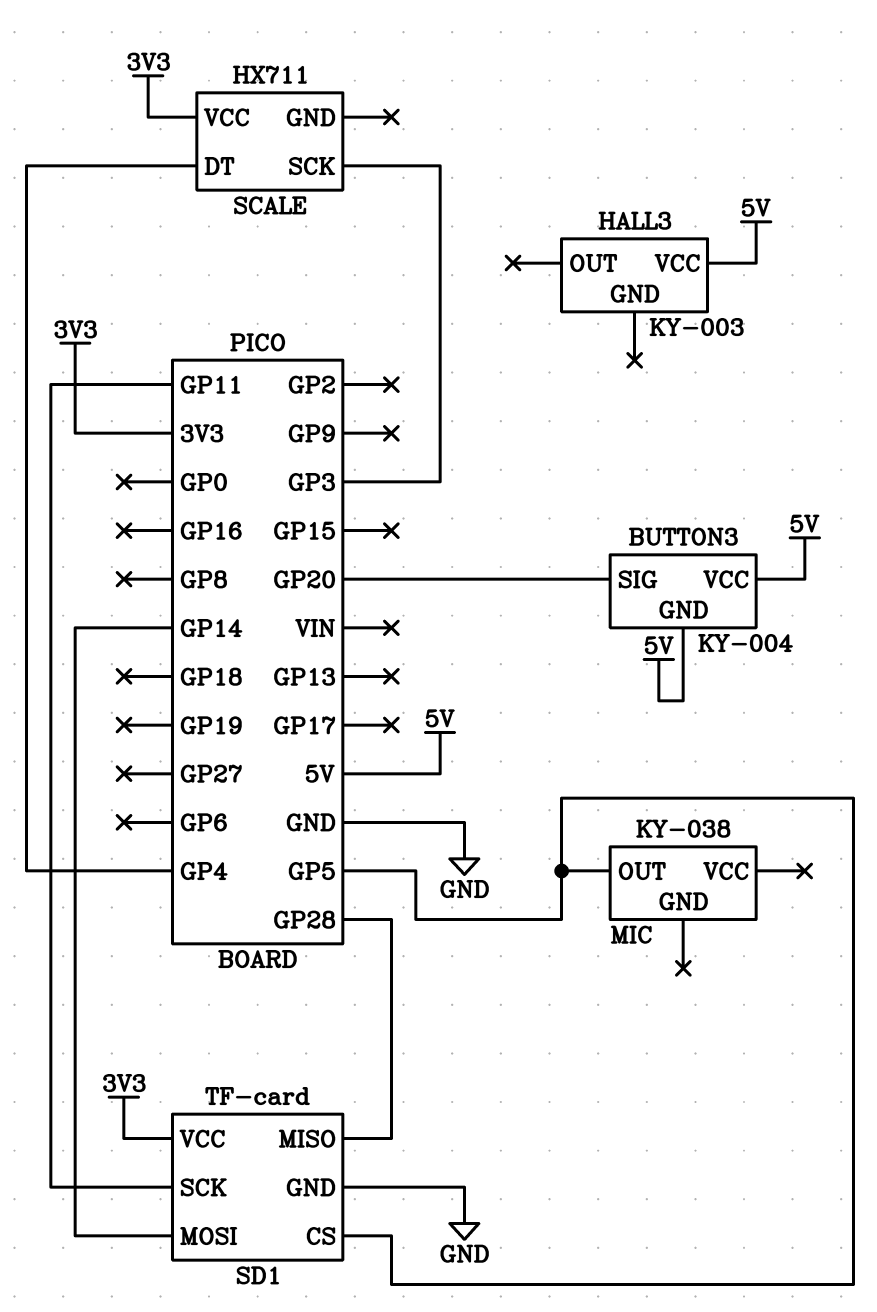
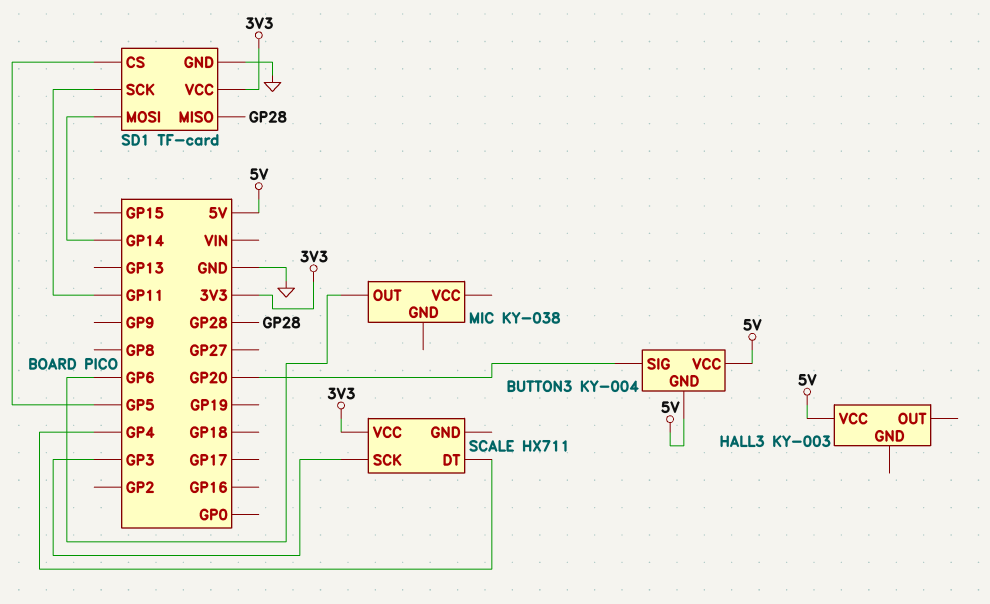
MIC pin OUT: GP5 -> GP6

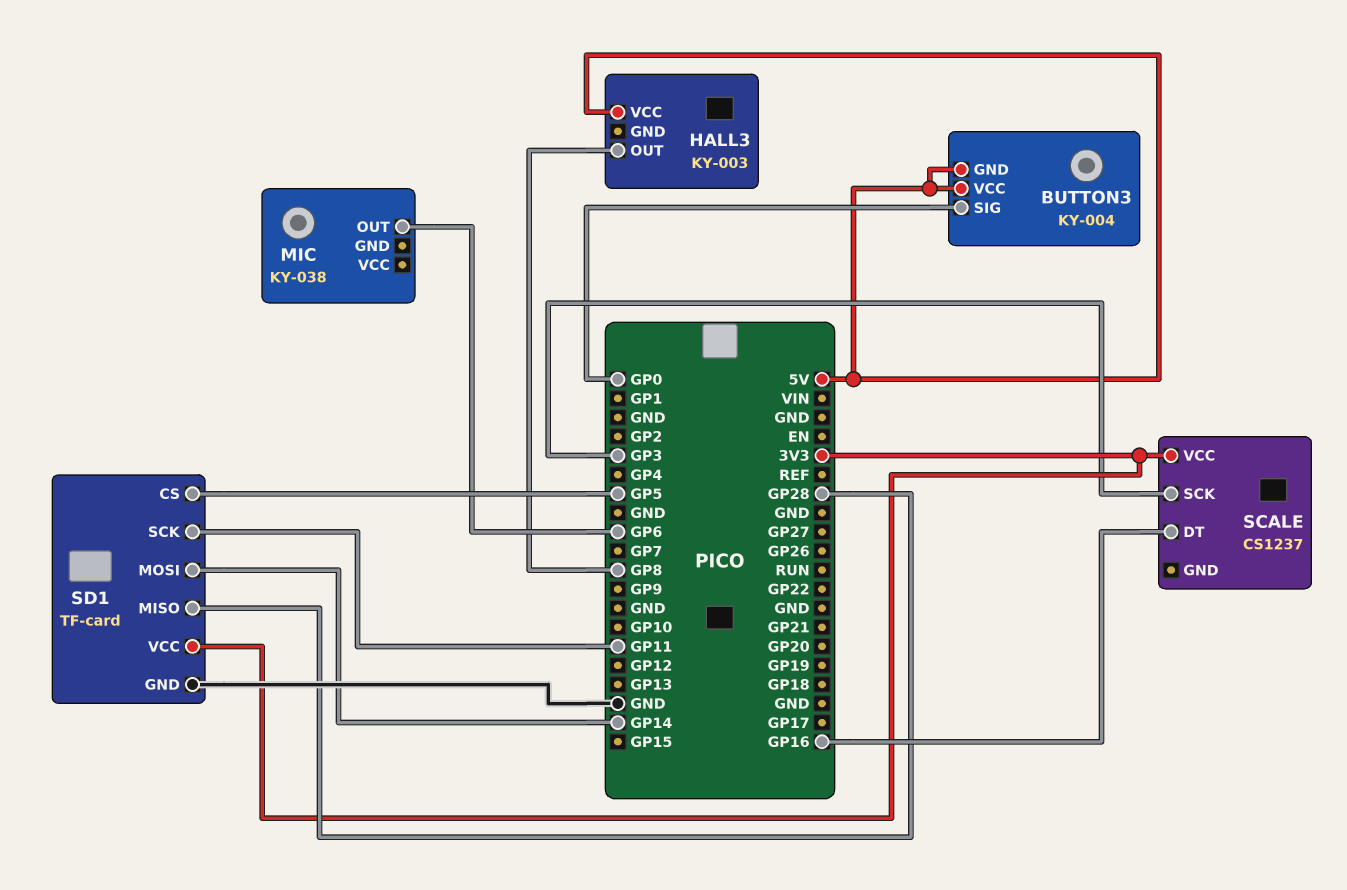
BUTTON3 pin SIG: GP20 -> GP0
HALL3 pin OUT: none -> GP8
SCALE: HX711 -> CS1237
SCALE pin DT: GP4 -> GP16

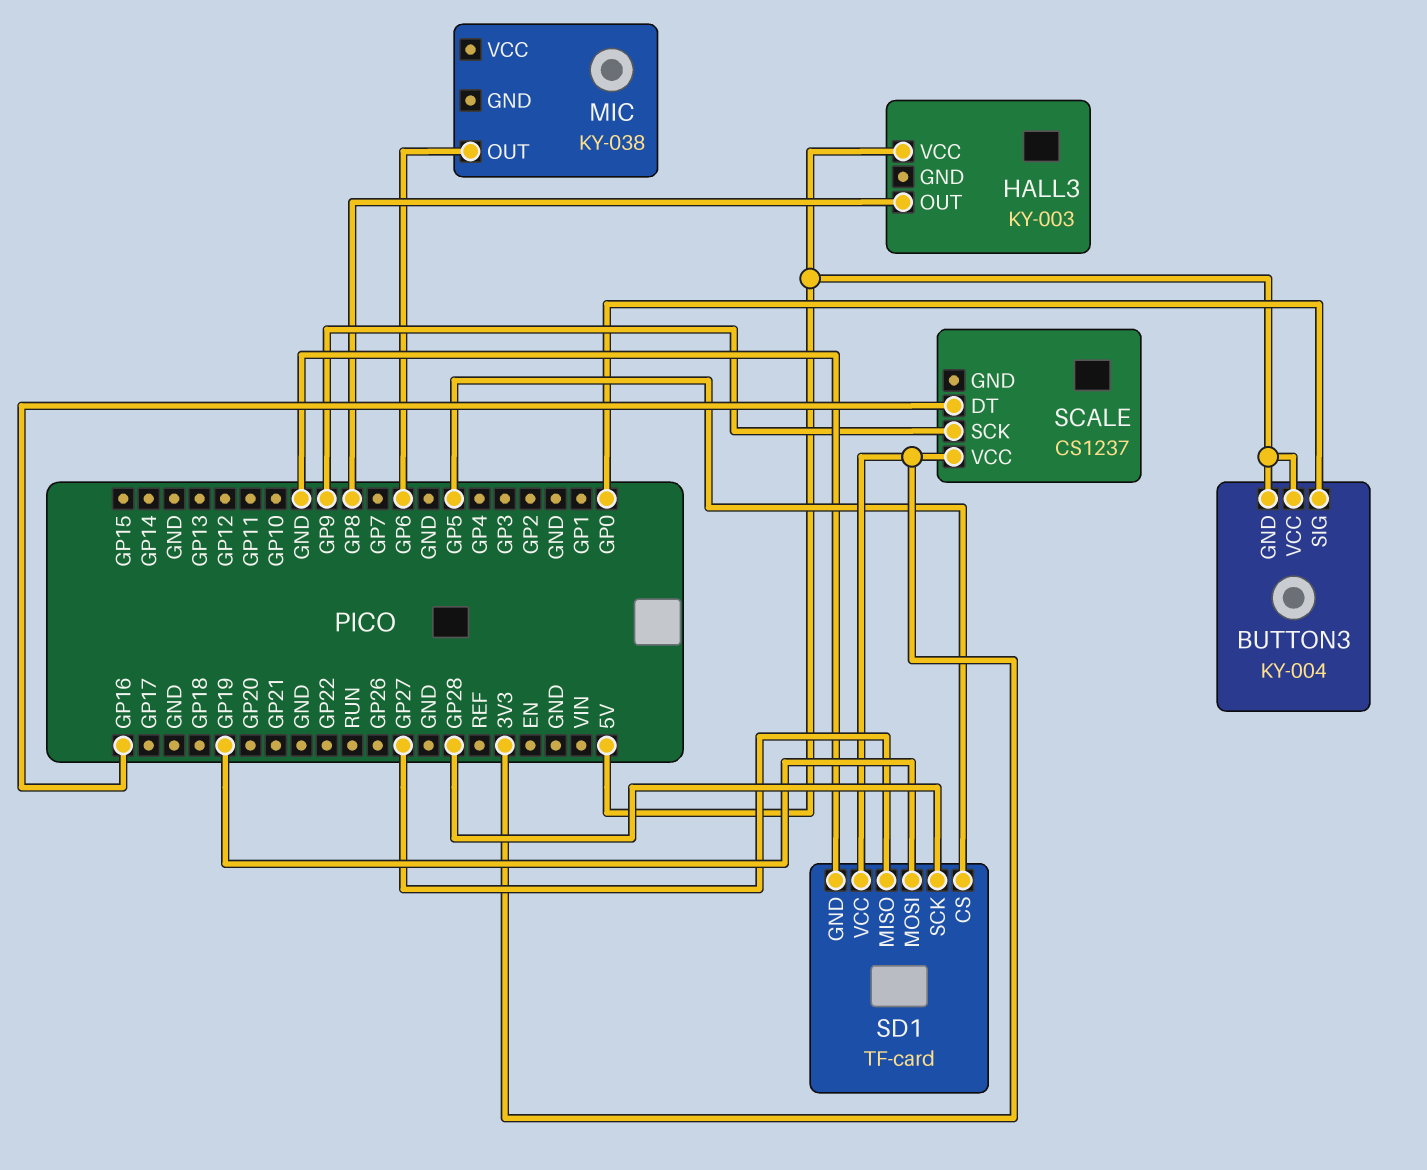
SCALE pin SCK: GP3 -> GP9
SD1 pin MISO: GP28 -> GP27
SD1 pin MOSI: GP14 -> GP19
SD1 pin SCK: GP11 -> GP28

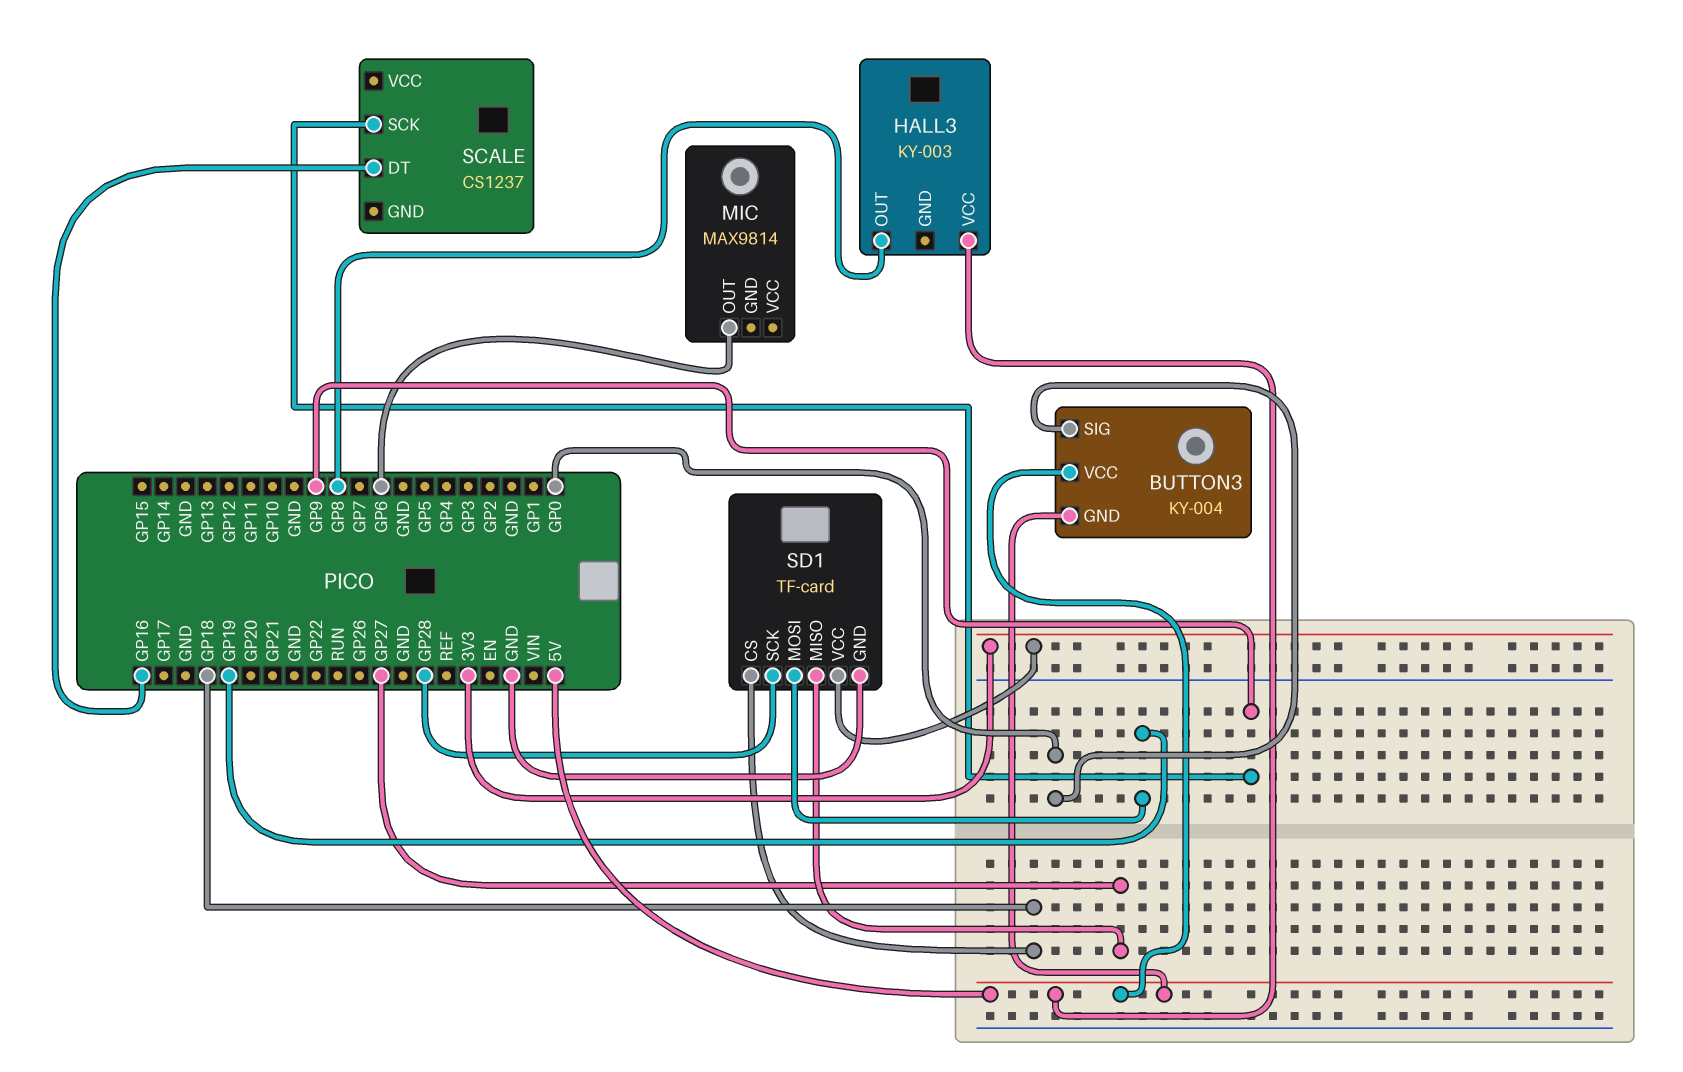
MIC: KY-038 -> MAX9814
SCALE pin VCC: 3V3 -> none
SD1 pin CS: GP5 -> GP18

